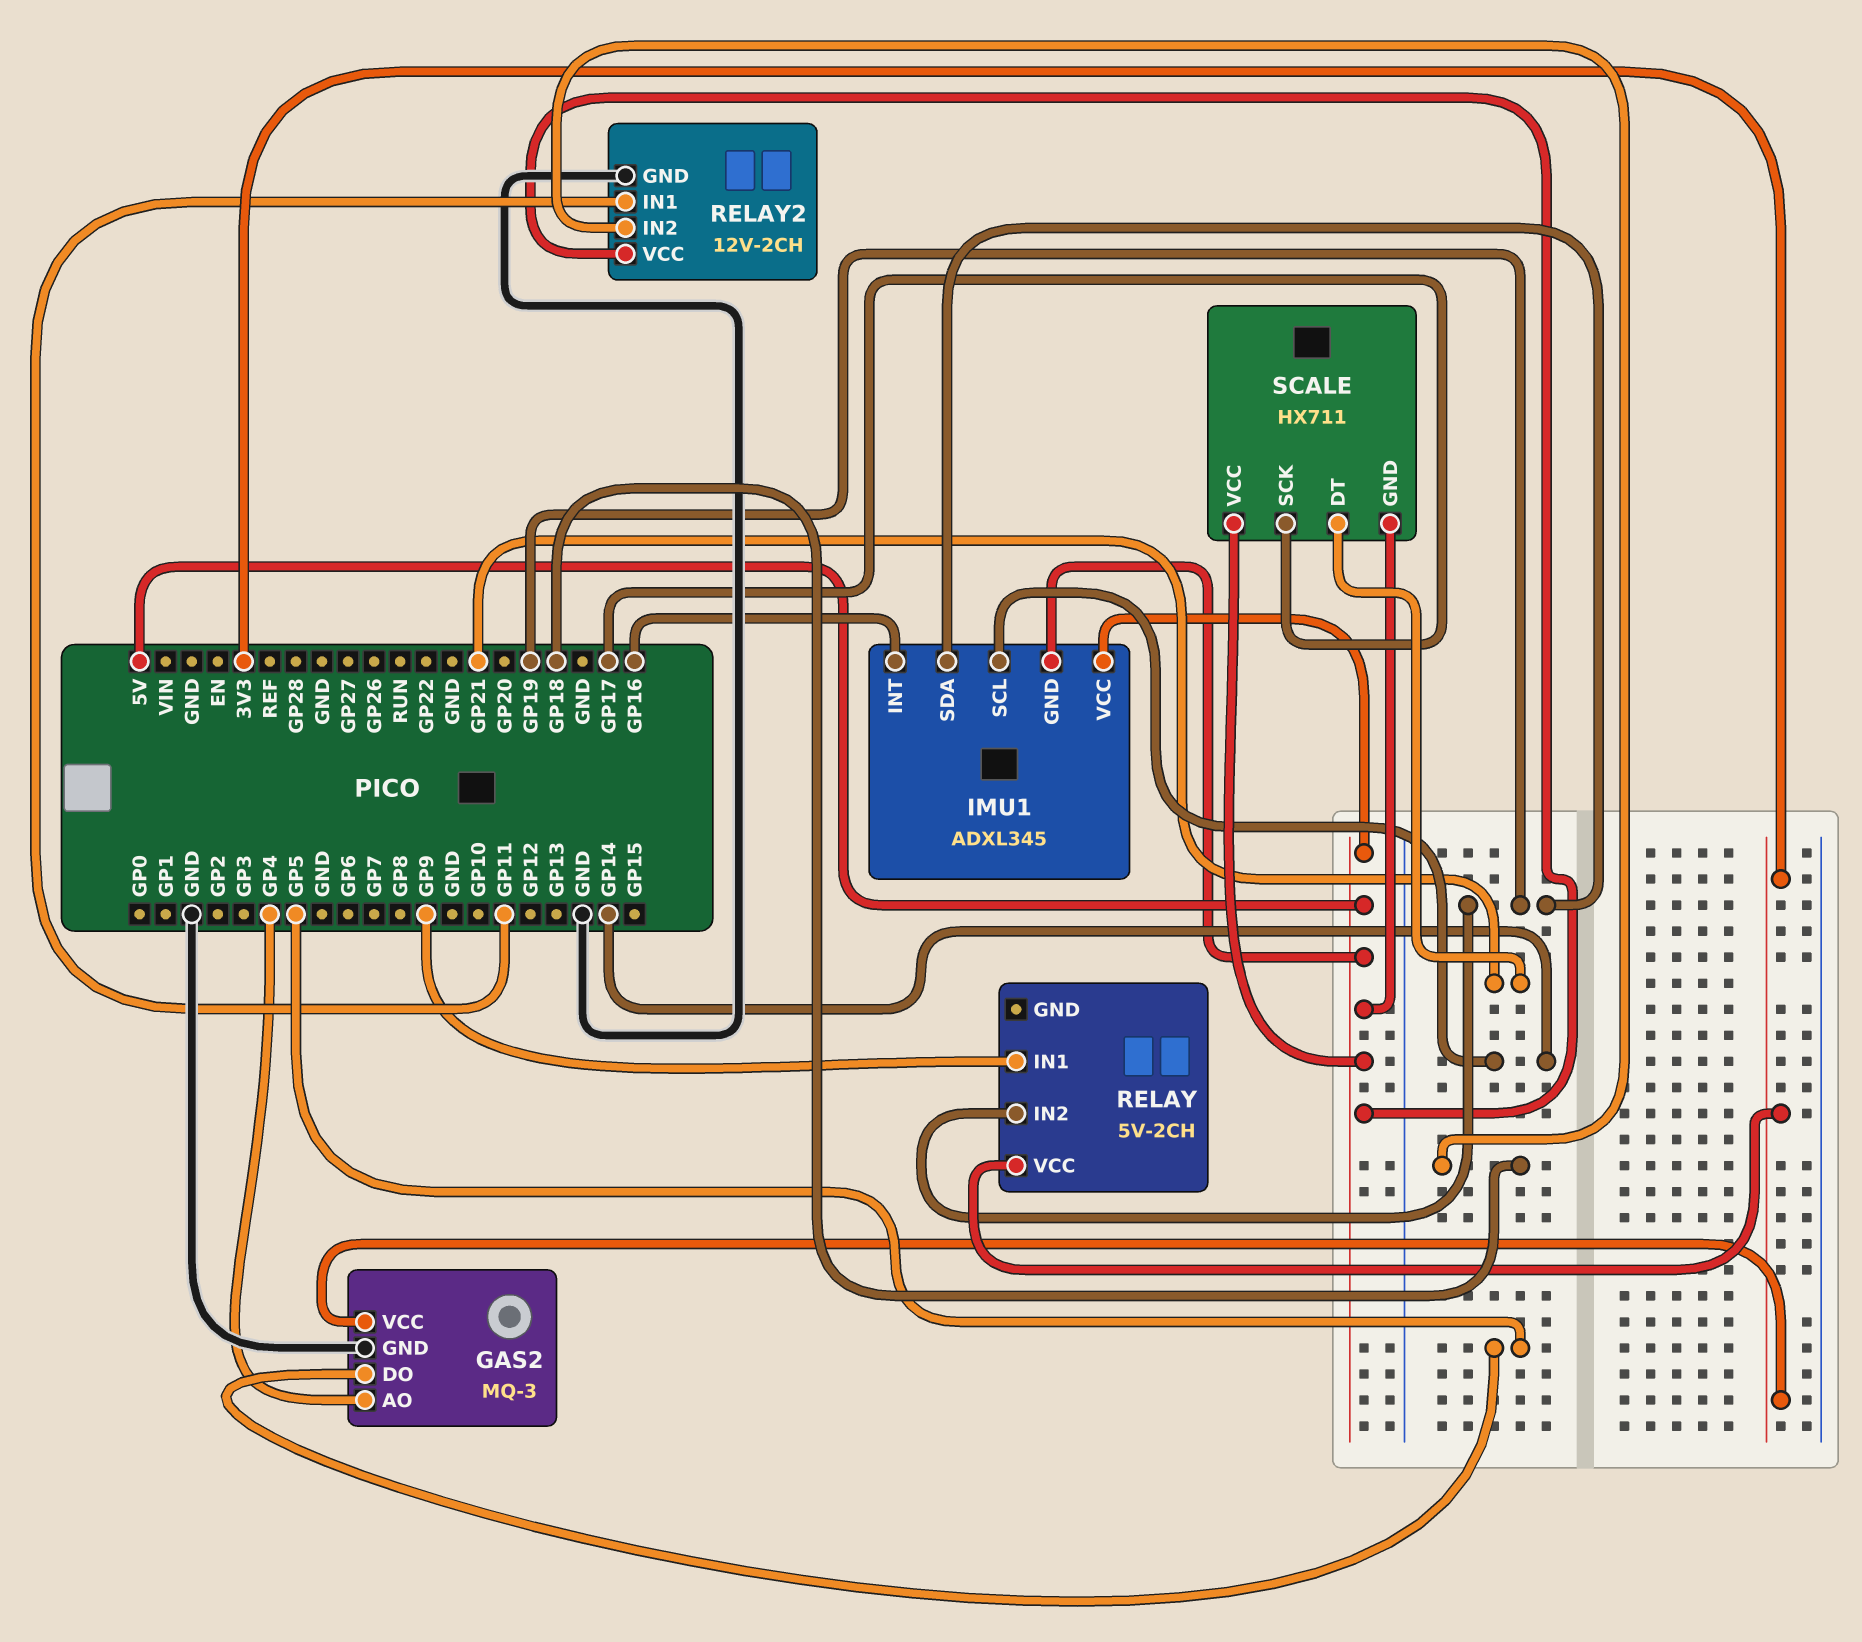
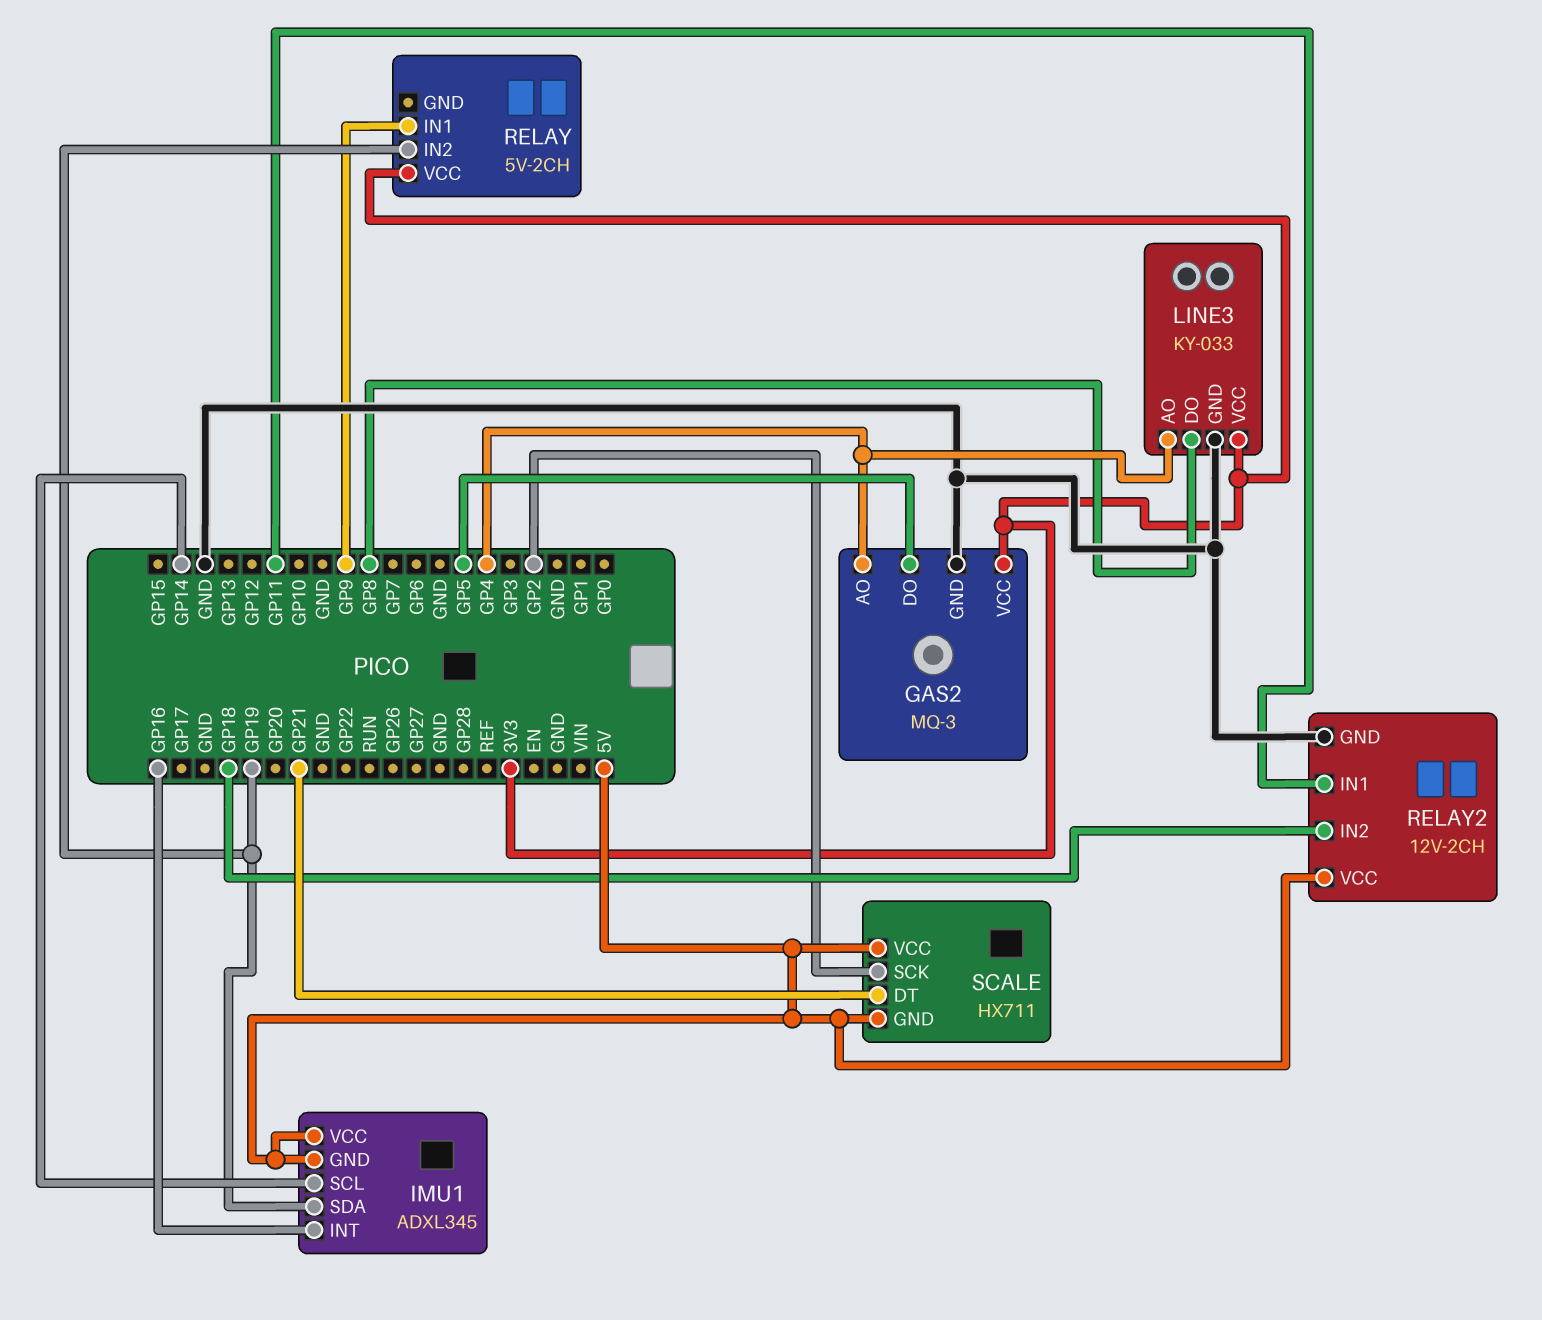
LINE3: none -> KY-033
LINE3 pin AO: none -> GP4
LINE3 pin DO: none -> GP8
LINE3 pin GND: none -> GND
LINE3 pin VCC: none -> 3V3
SCALE pin SCK: GP17 -> GP2

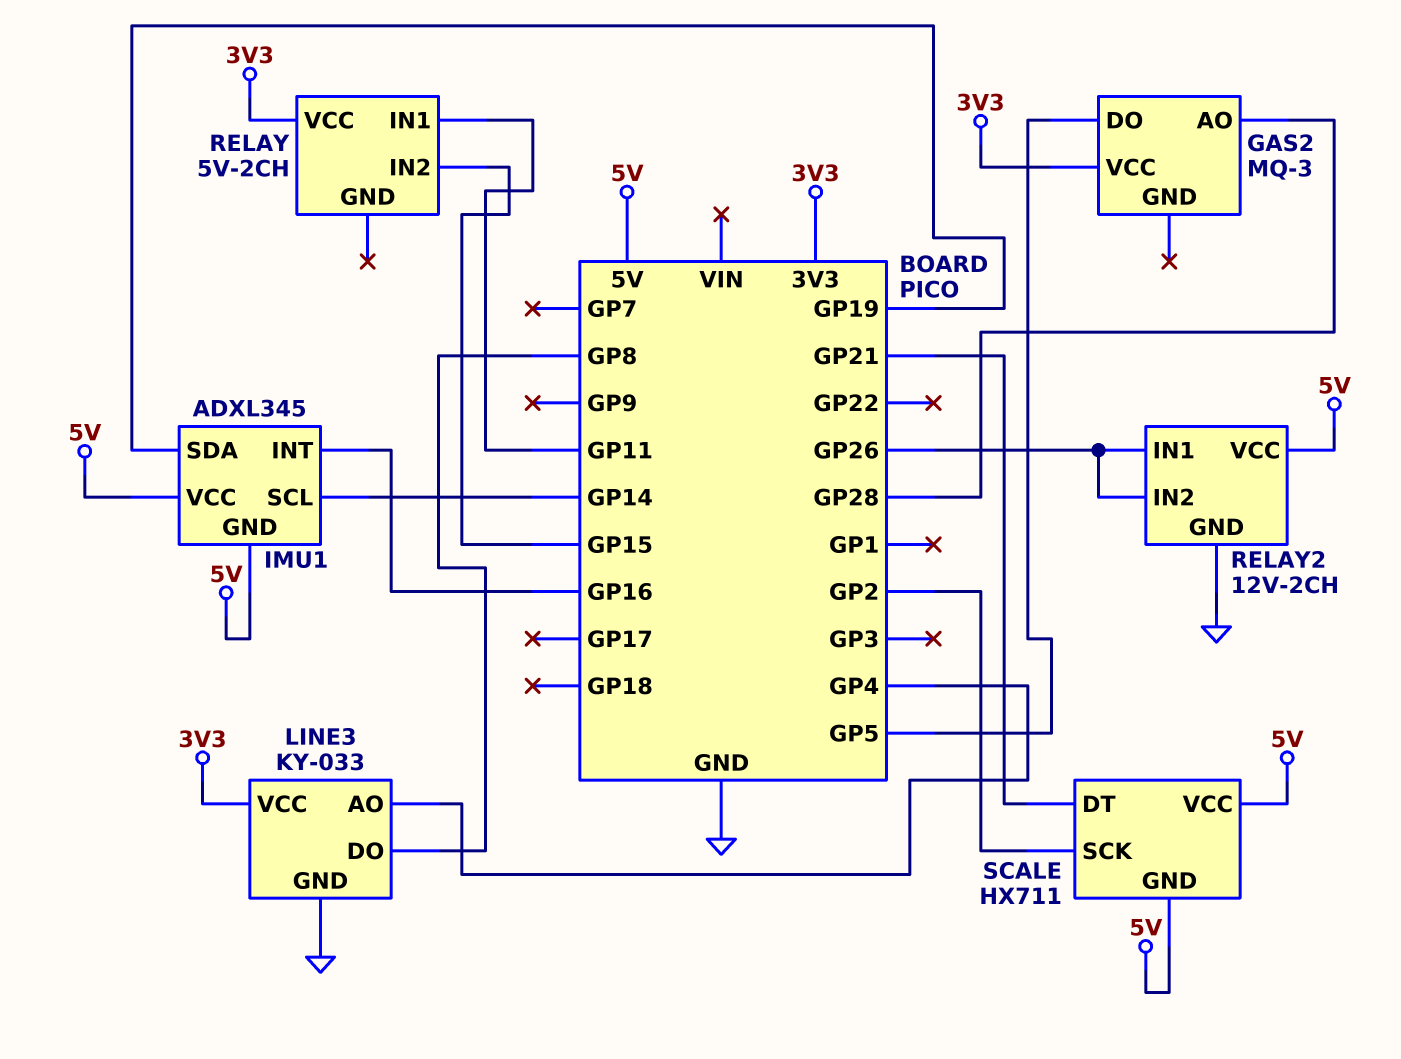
GAS2 pin AO: GP4 -> GP28
GAS2 pin GND: GND -> none
RELAY pin IN1: GP9 -> GP11
RELAY pin IN2: GP19 -> GP15
RELAY2 pin IN1: GP11 -> GP26
RELAY2 pin IN2: GP18 -> GP26

